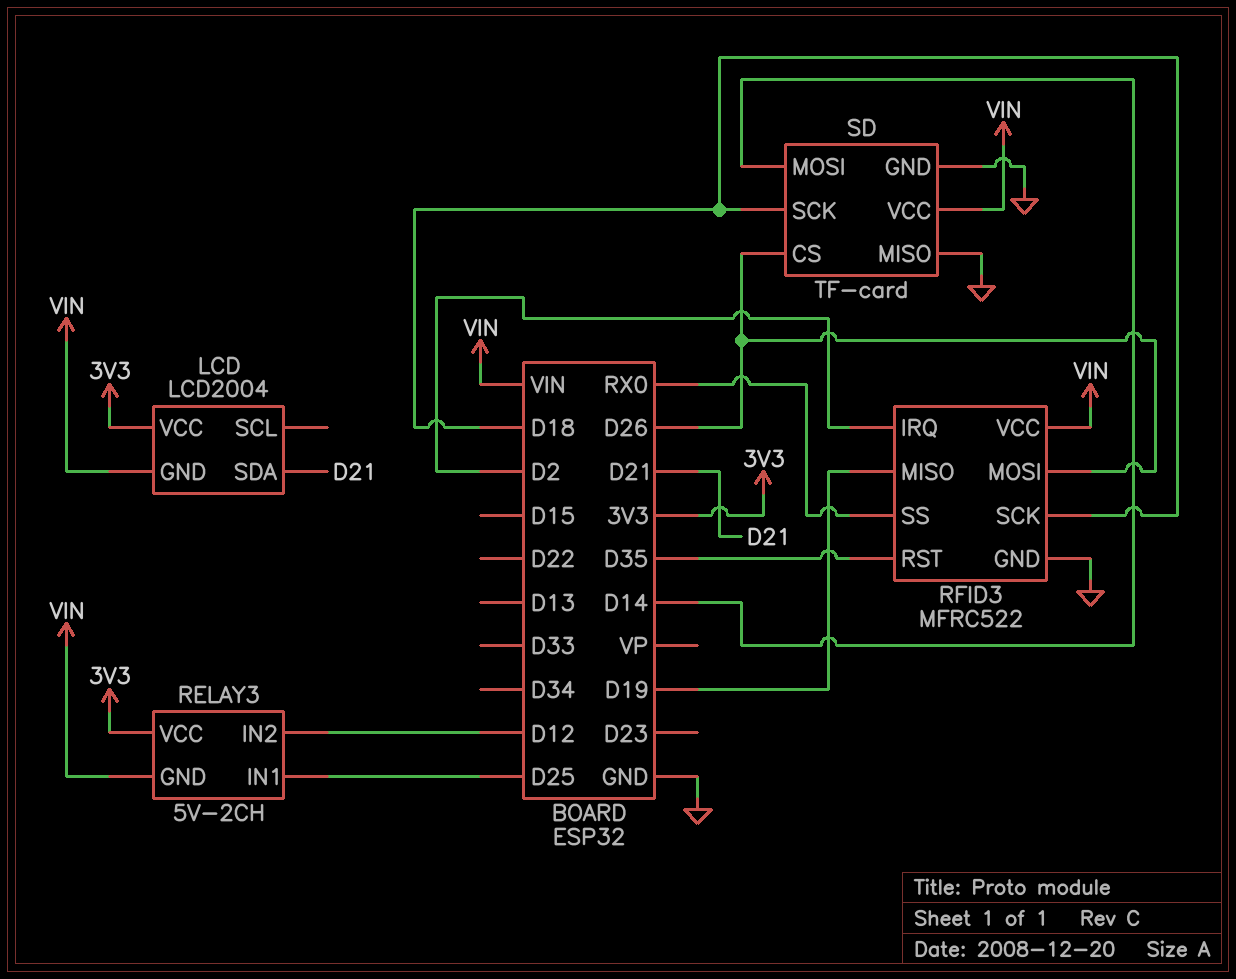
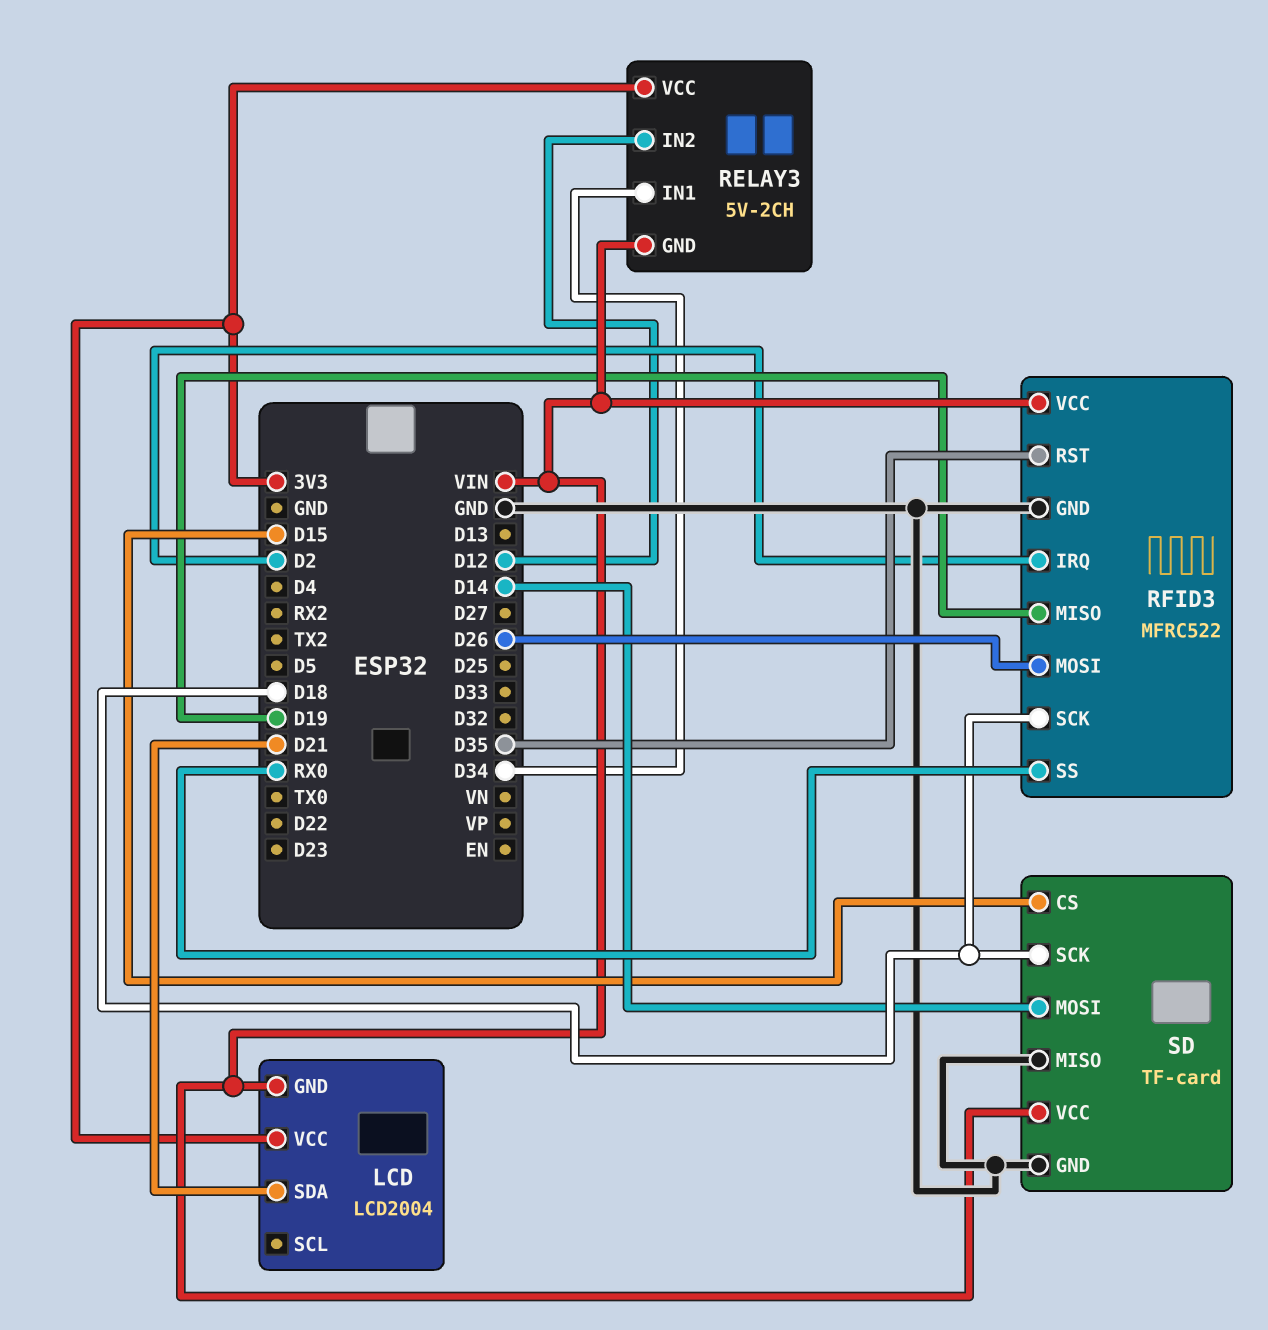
RELAY3 pin IN1: D25 -> D34
SD pin CS: D26 -> D15

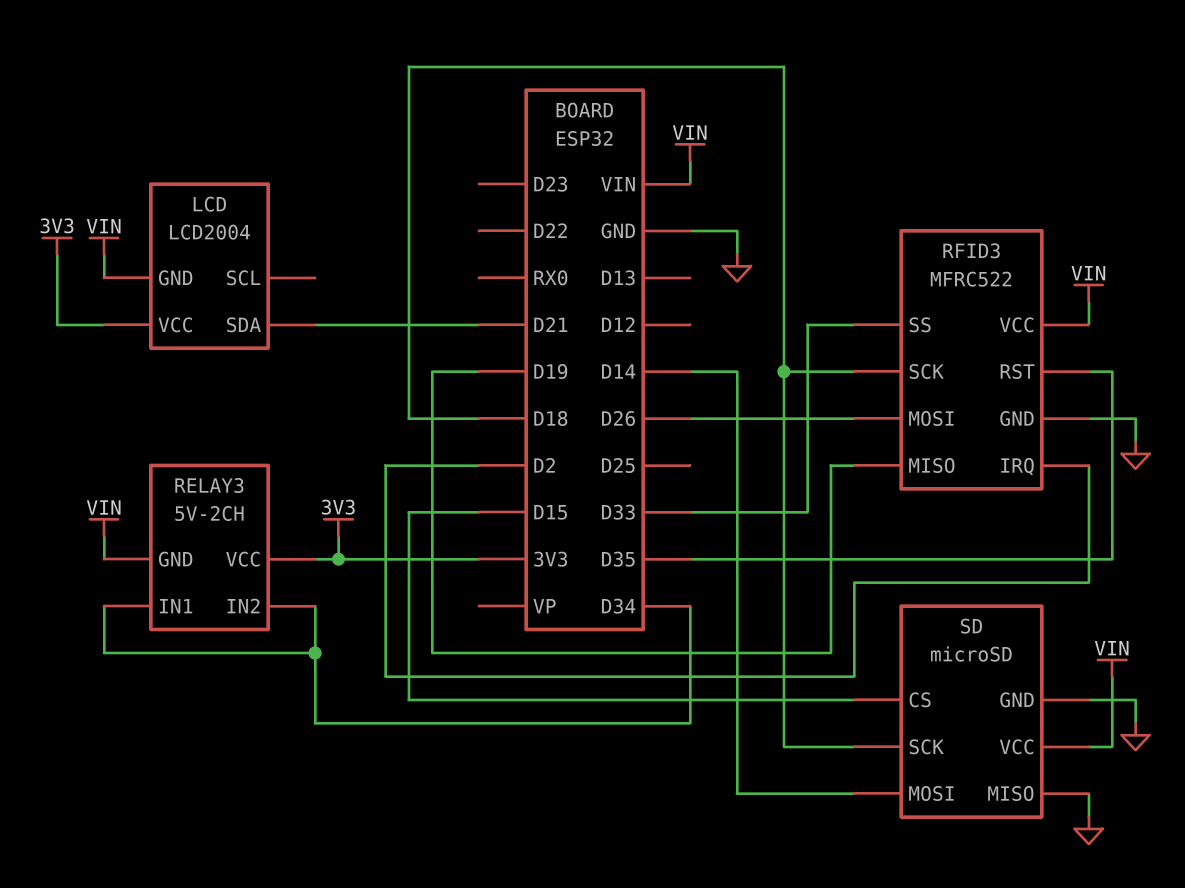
RELAY3 pin IN2: D12 -> D34
RFID3 pin SS: RX0 -> D33
SD: TF-card -> microSD

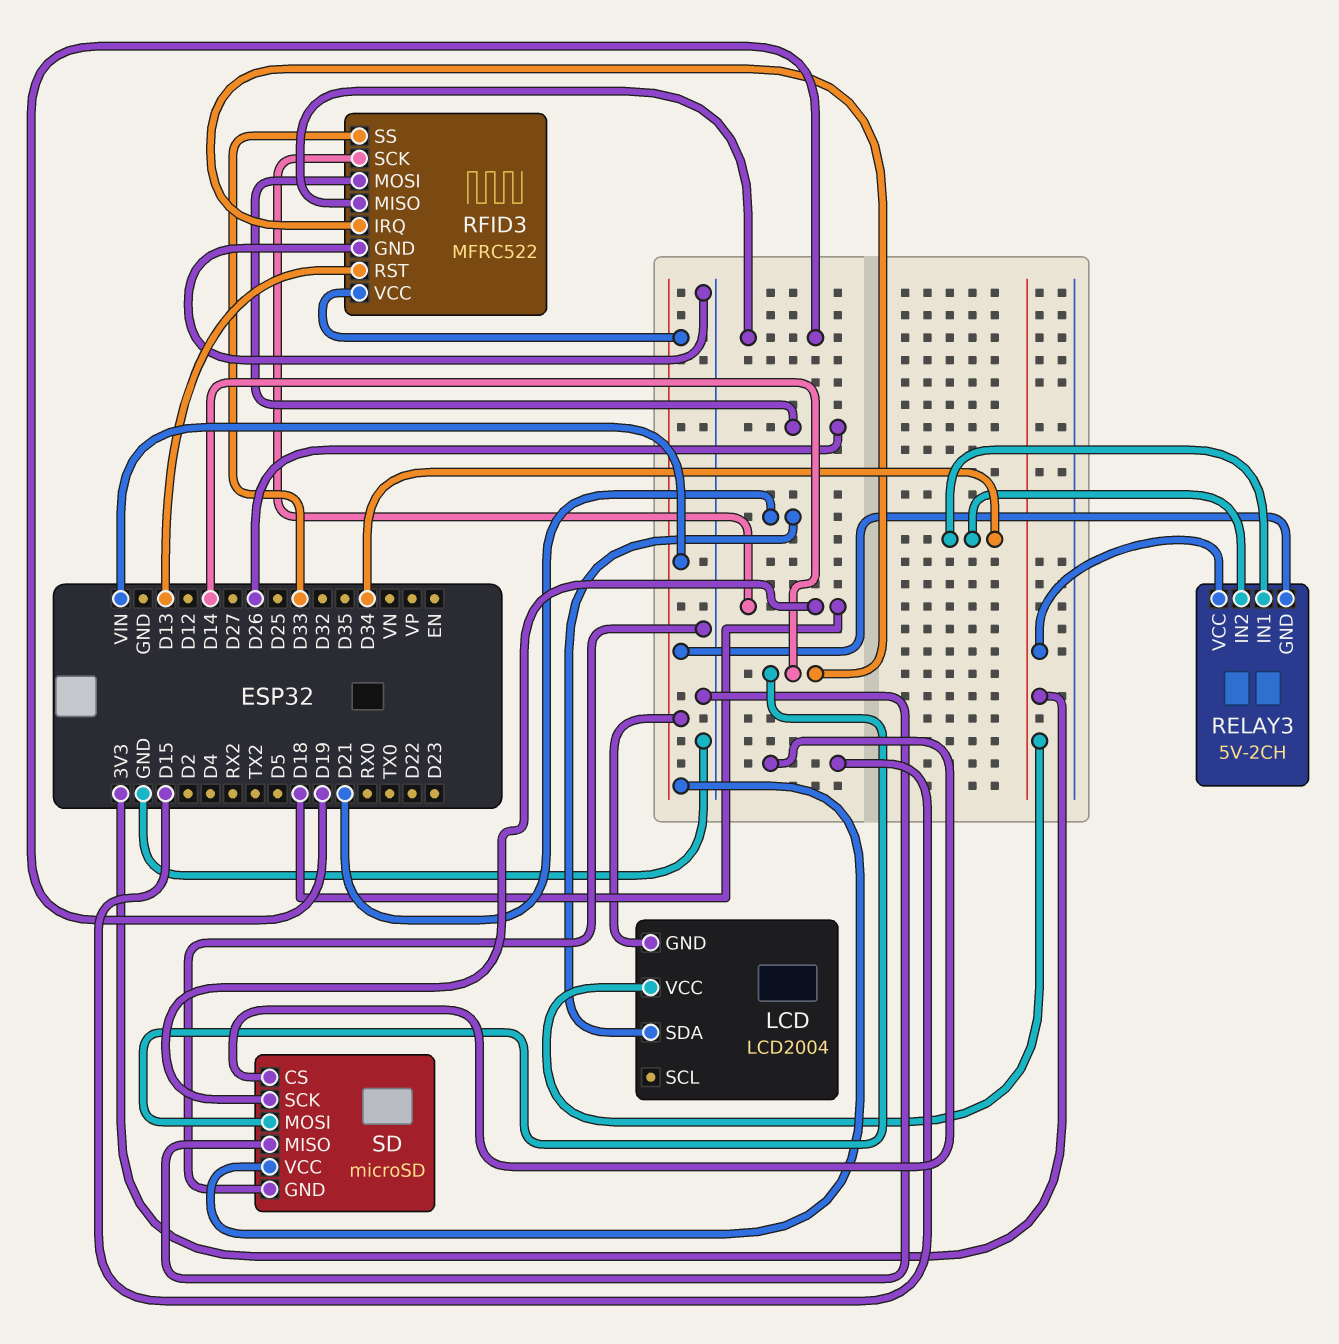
RFID3 pin IRQ: D2 -> D14
RFID3 pin RST: D35 -> D13

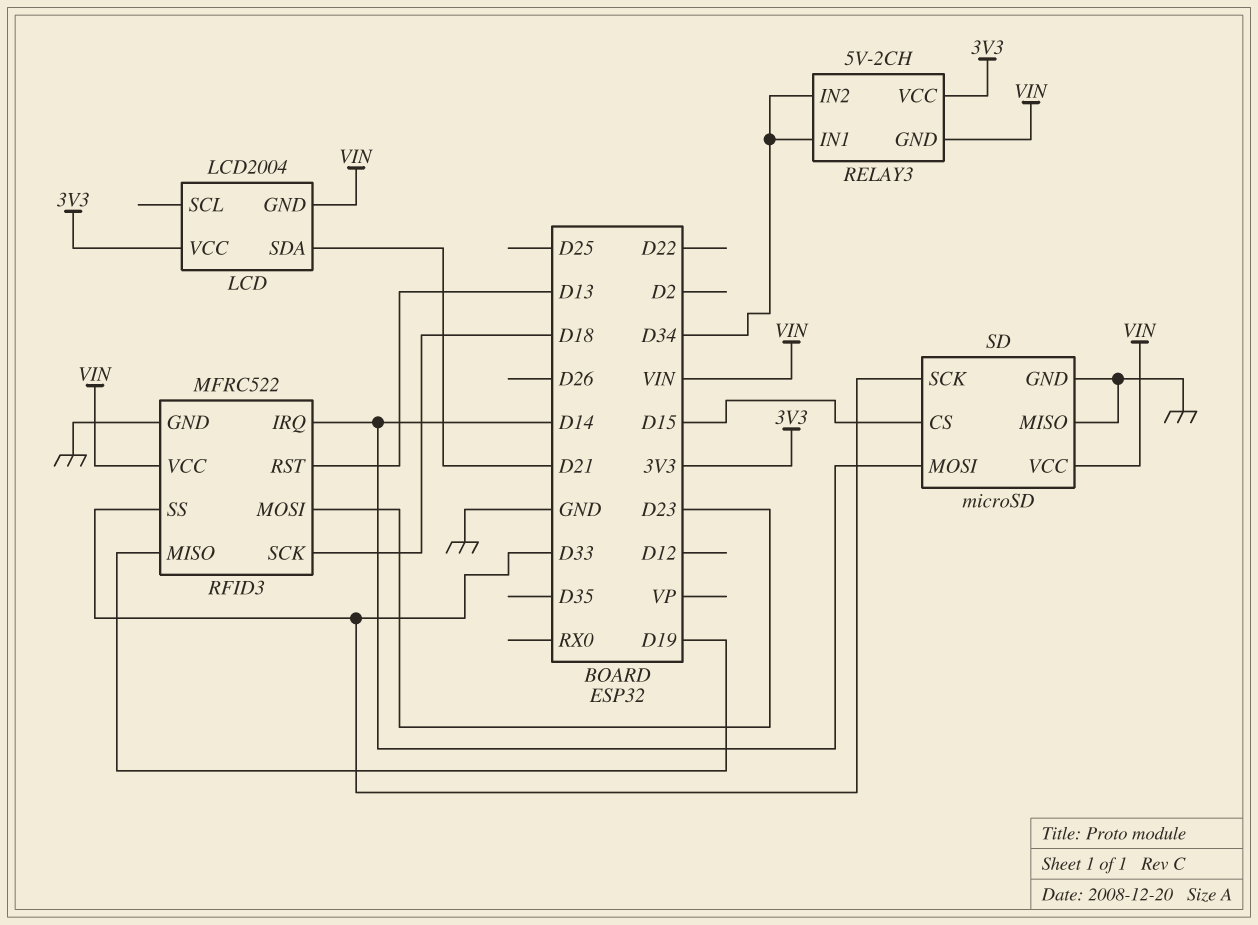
RFID3 pin MOSI: D26 -> D23
SD pin SCK: D18 -> D33

